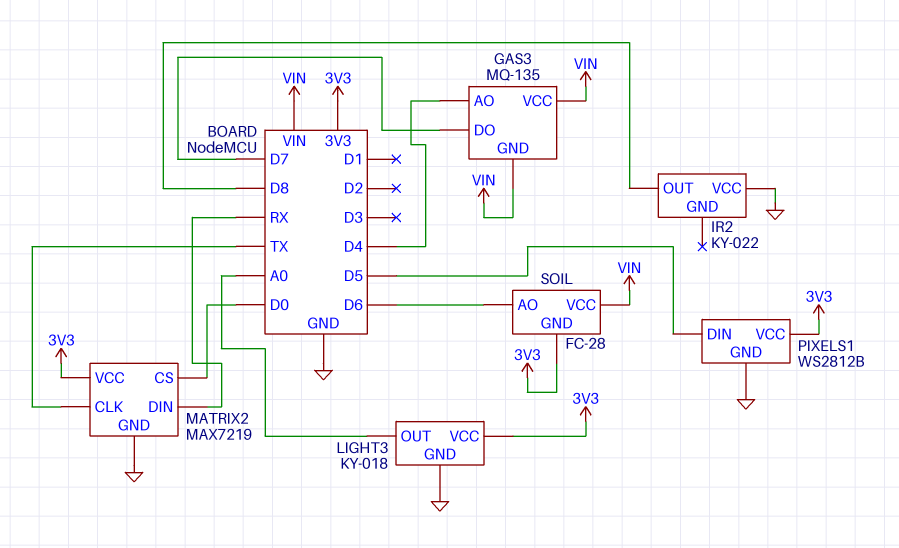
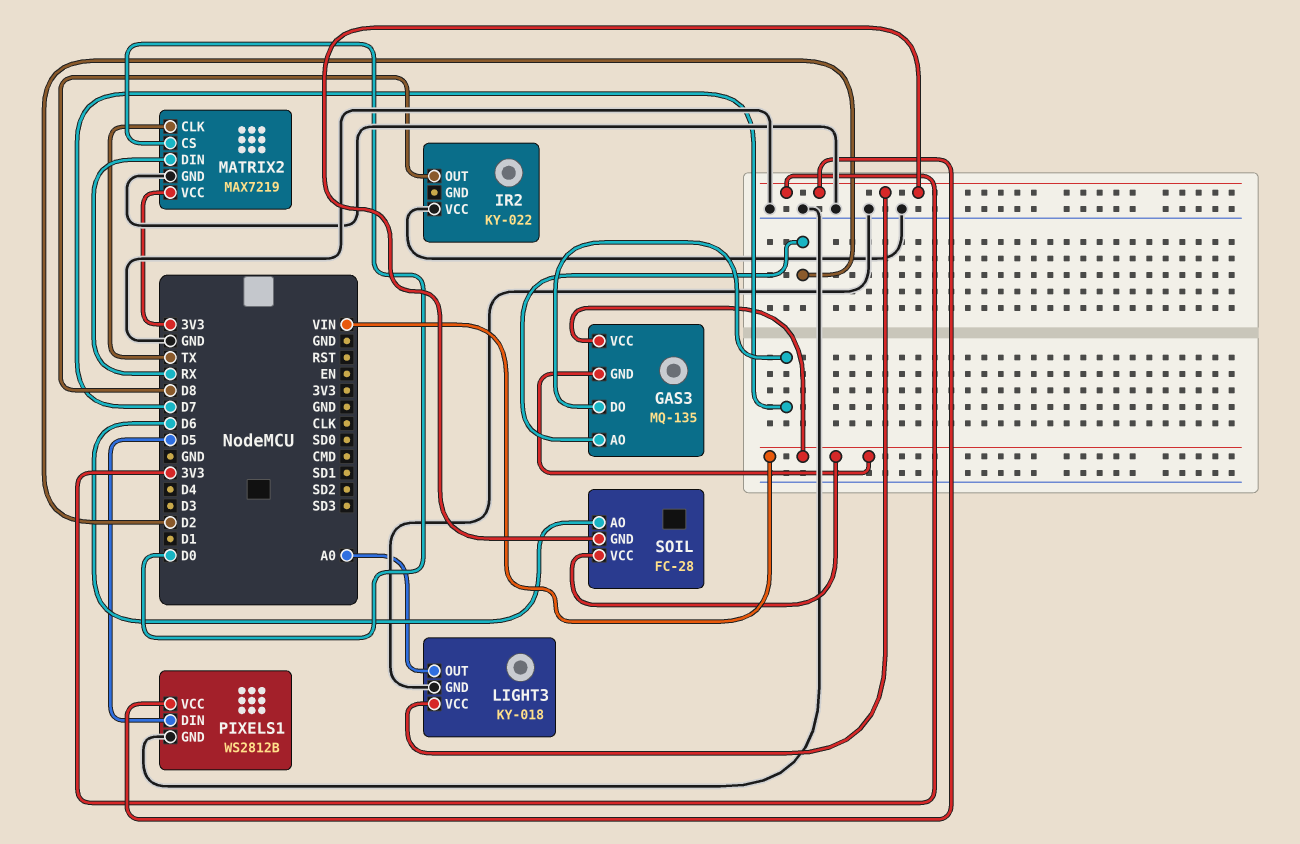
GAS3 pin AO: D4 -> D2

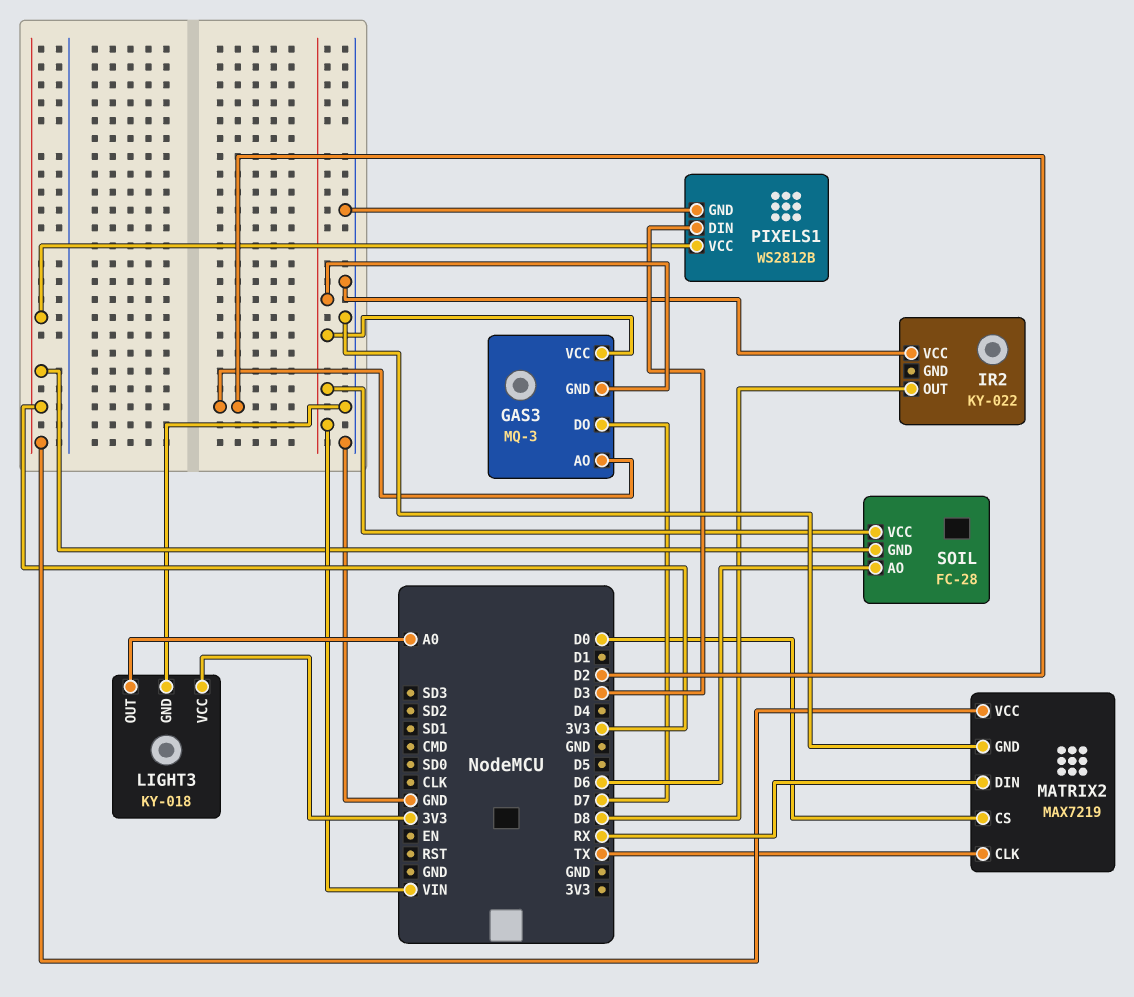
GAS3: MQ-135 -> MQ-3
PIXELS1 pin DIN: D5 -> D3

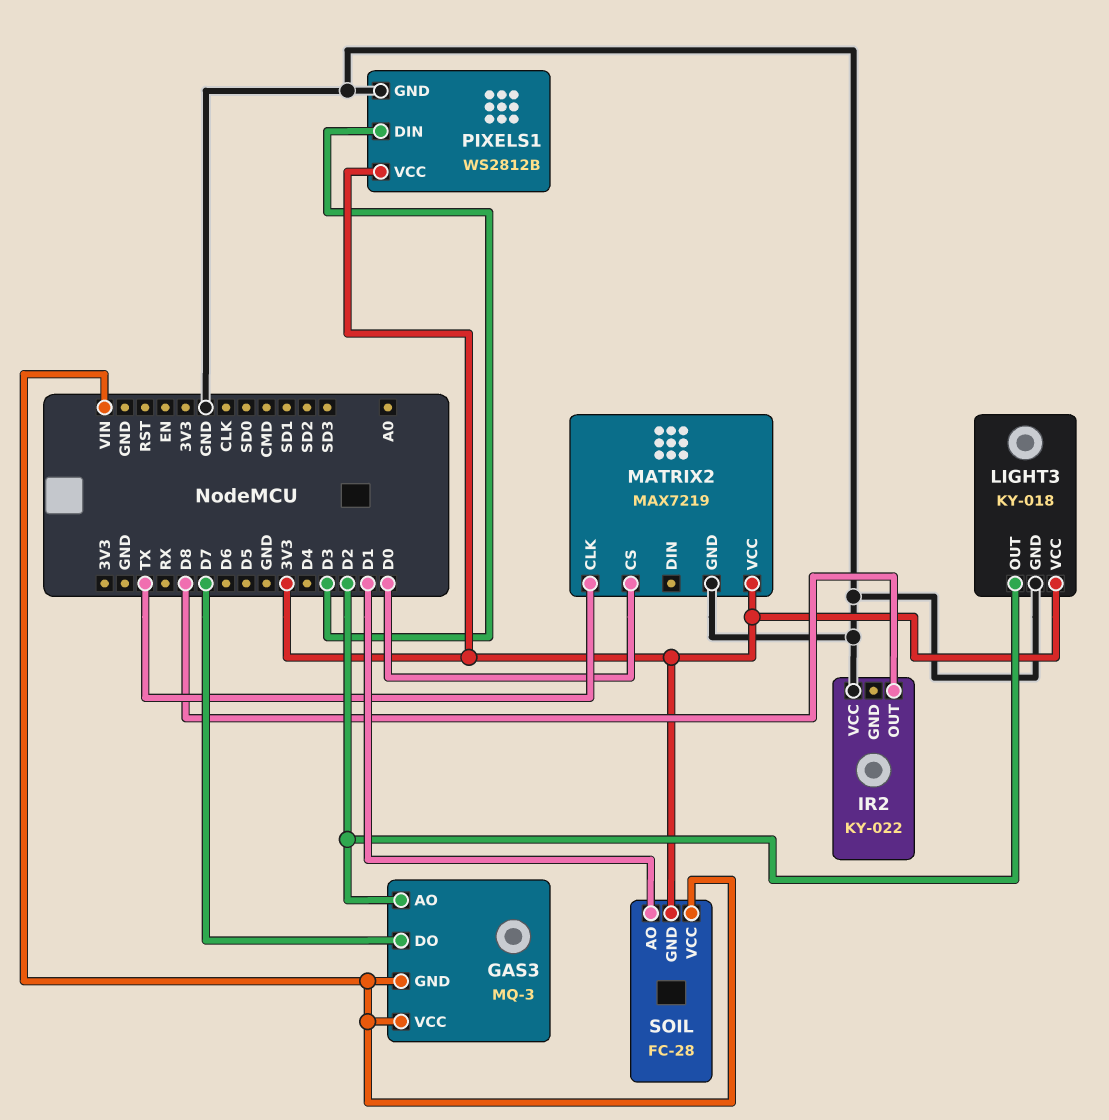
LIGHT3 pin OUT: A0 -> D2
MATRIX2 pin DIN: RX -> none
SOIL pin AO: D6 -> D1

